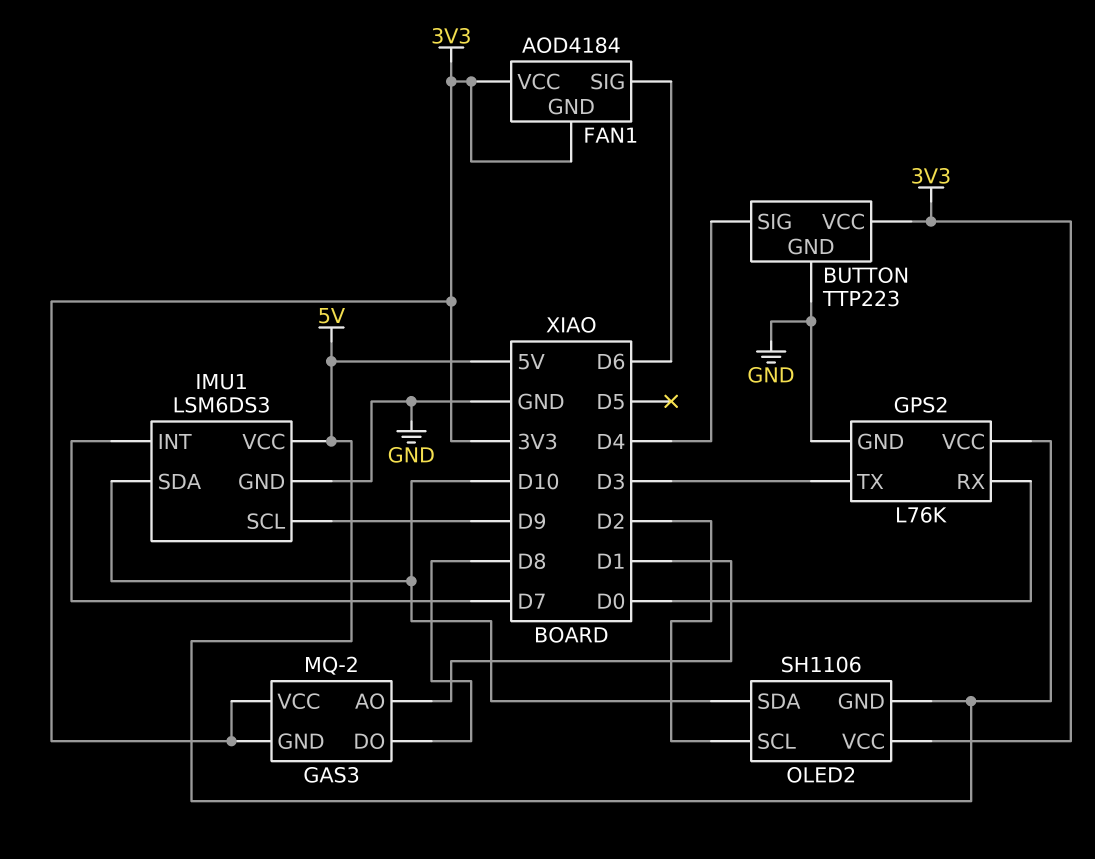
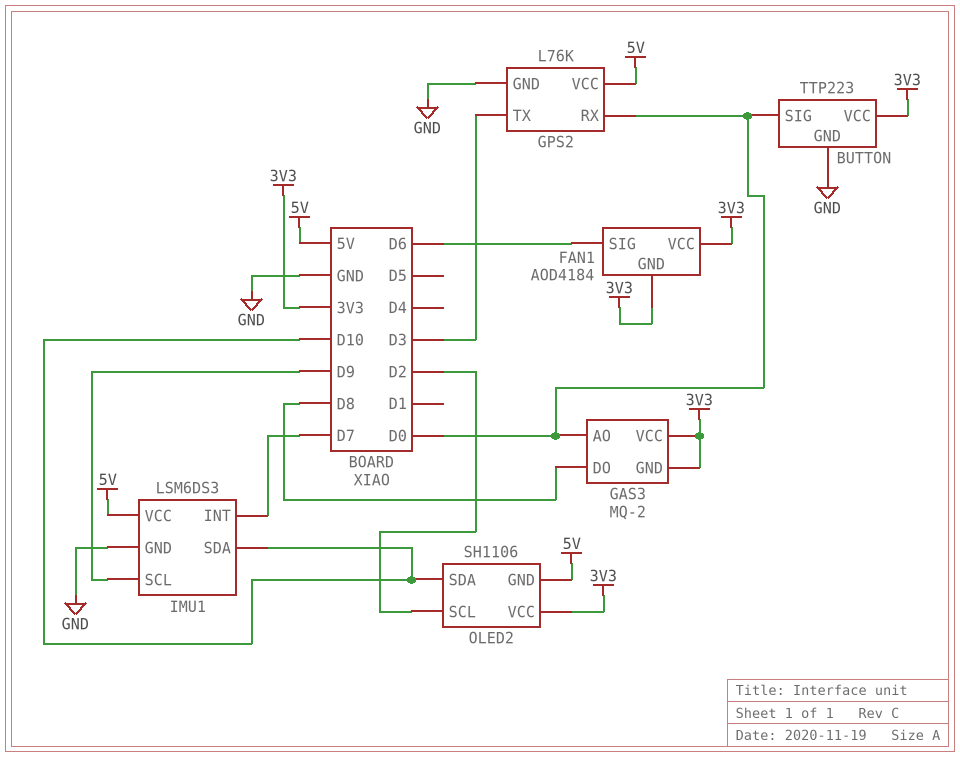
BUTTON pin SIG: D4 -> D0
GAS3 pin AO: D1 -> D0

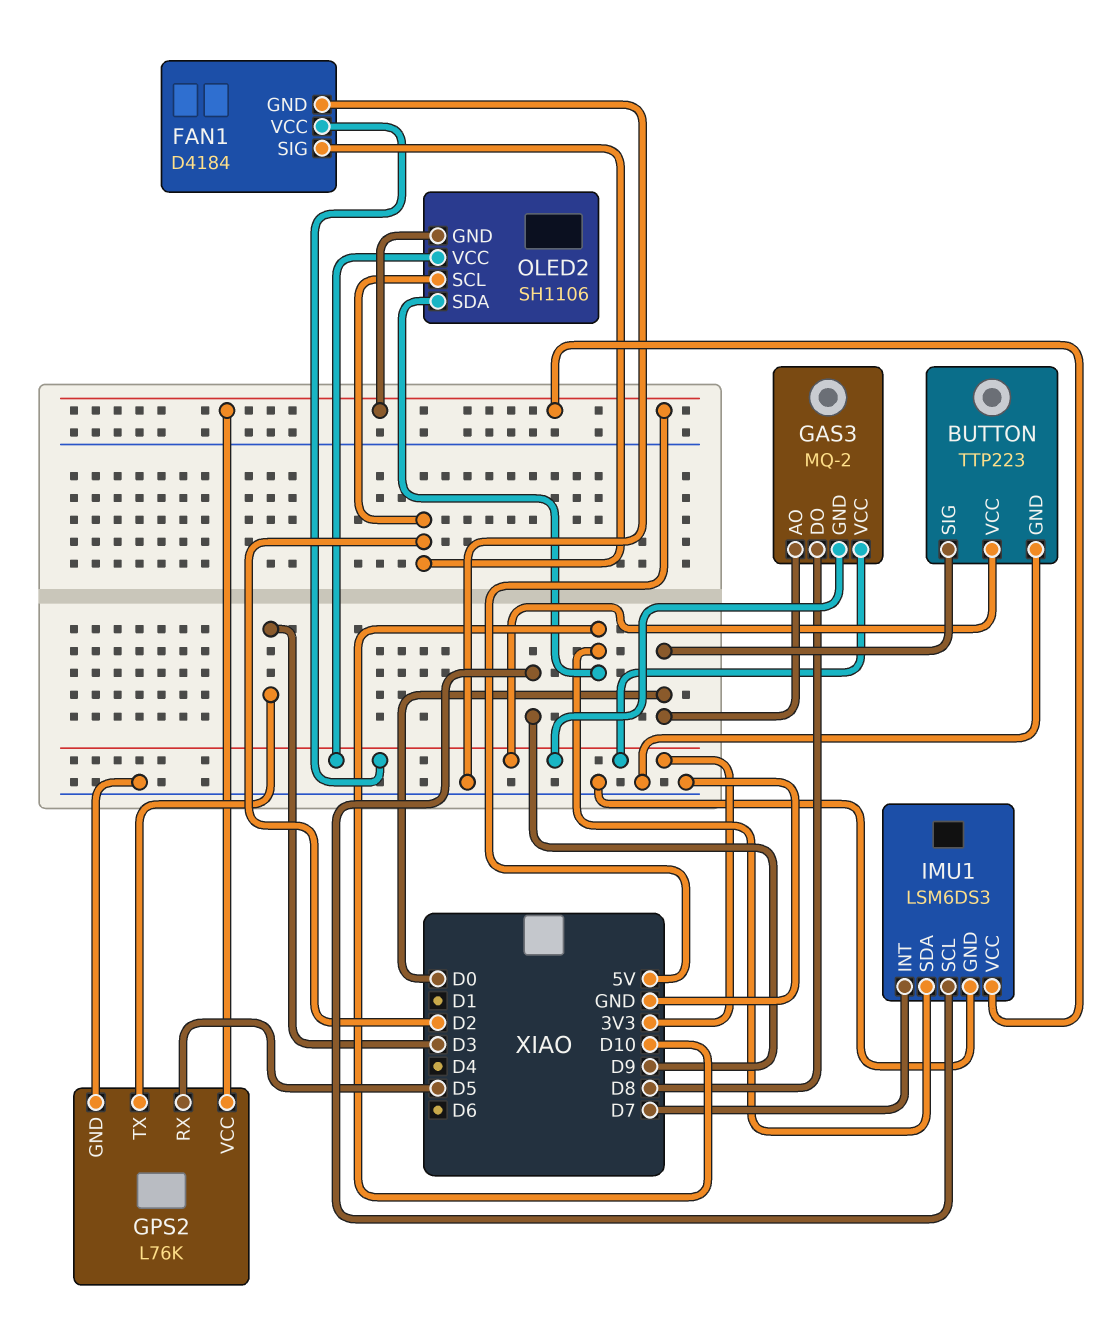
FAN1: AOD4184 -> D4184
FAN1 pin GND: 3V3 -> GND
FAN1 pin SIG: D6 -> D2
GPS2 pin RX: D0 -> D5

